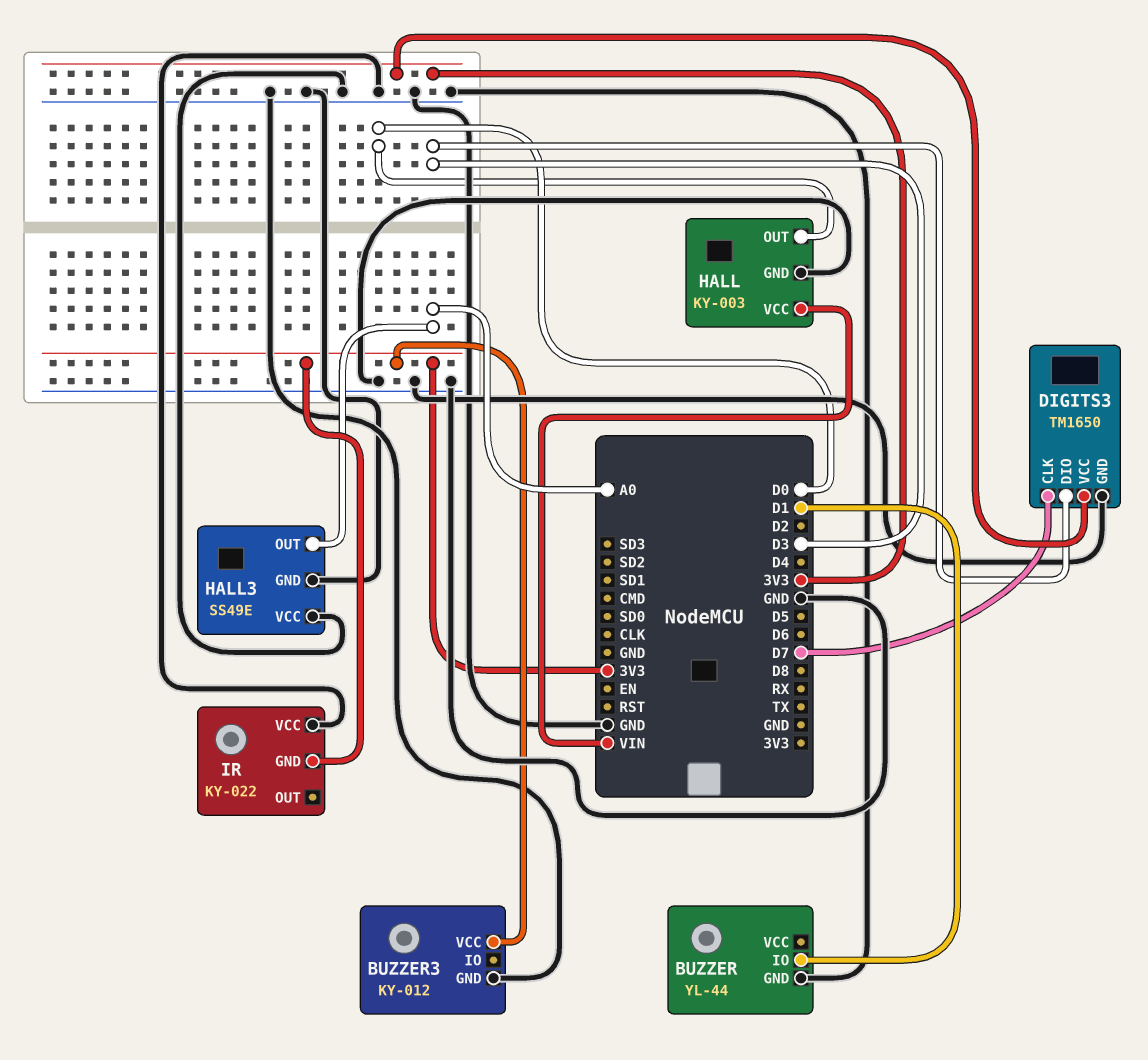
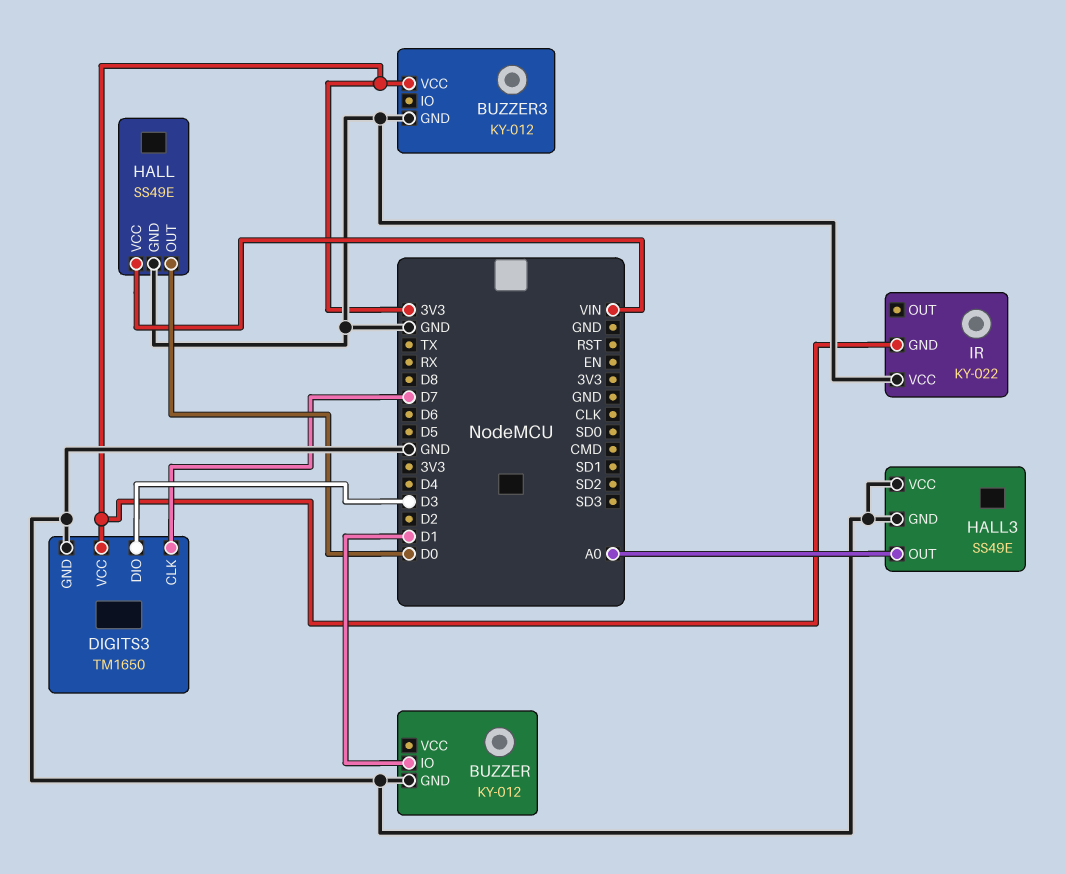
BUZZER: YL-44 -> KY-012
HALL: KY-003 -> SS49E

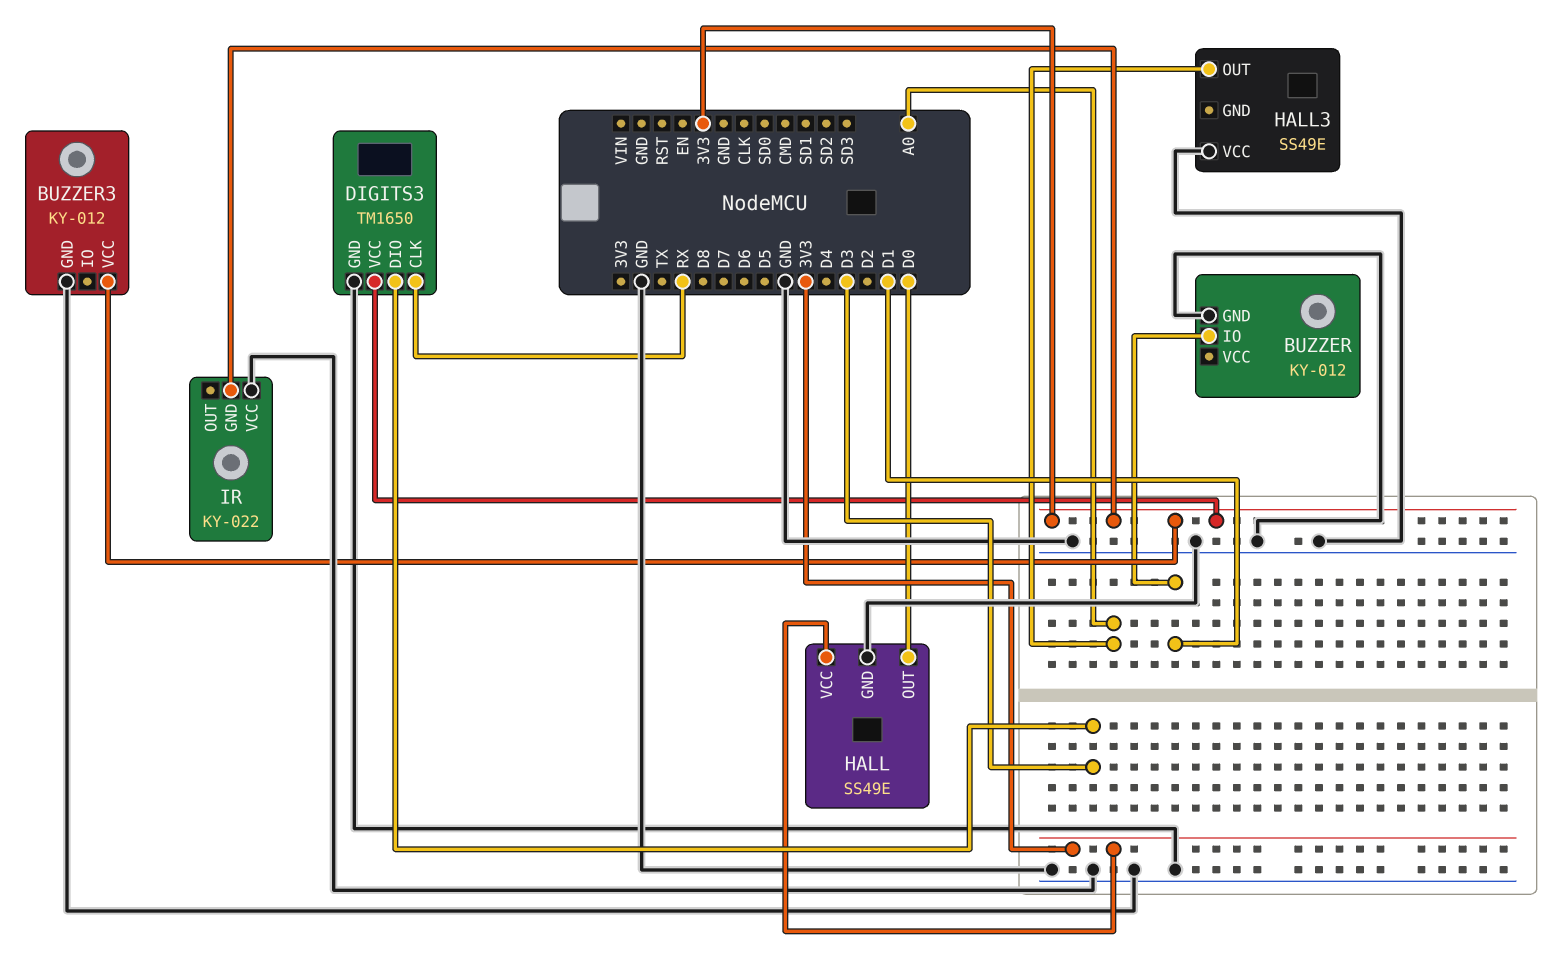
DIGITS3 pin CLK: D7 -> RX
HALL pin VCC: VIN -> 3V3
HALL3 pin GND: GND -> none

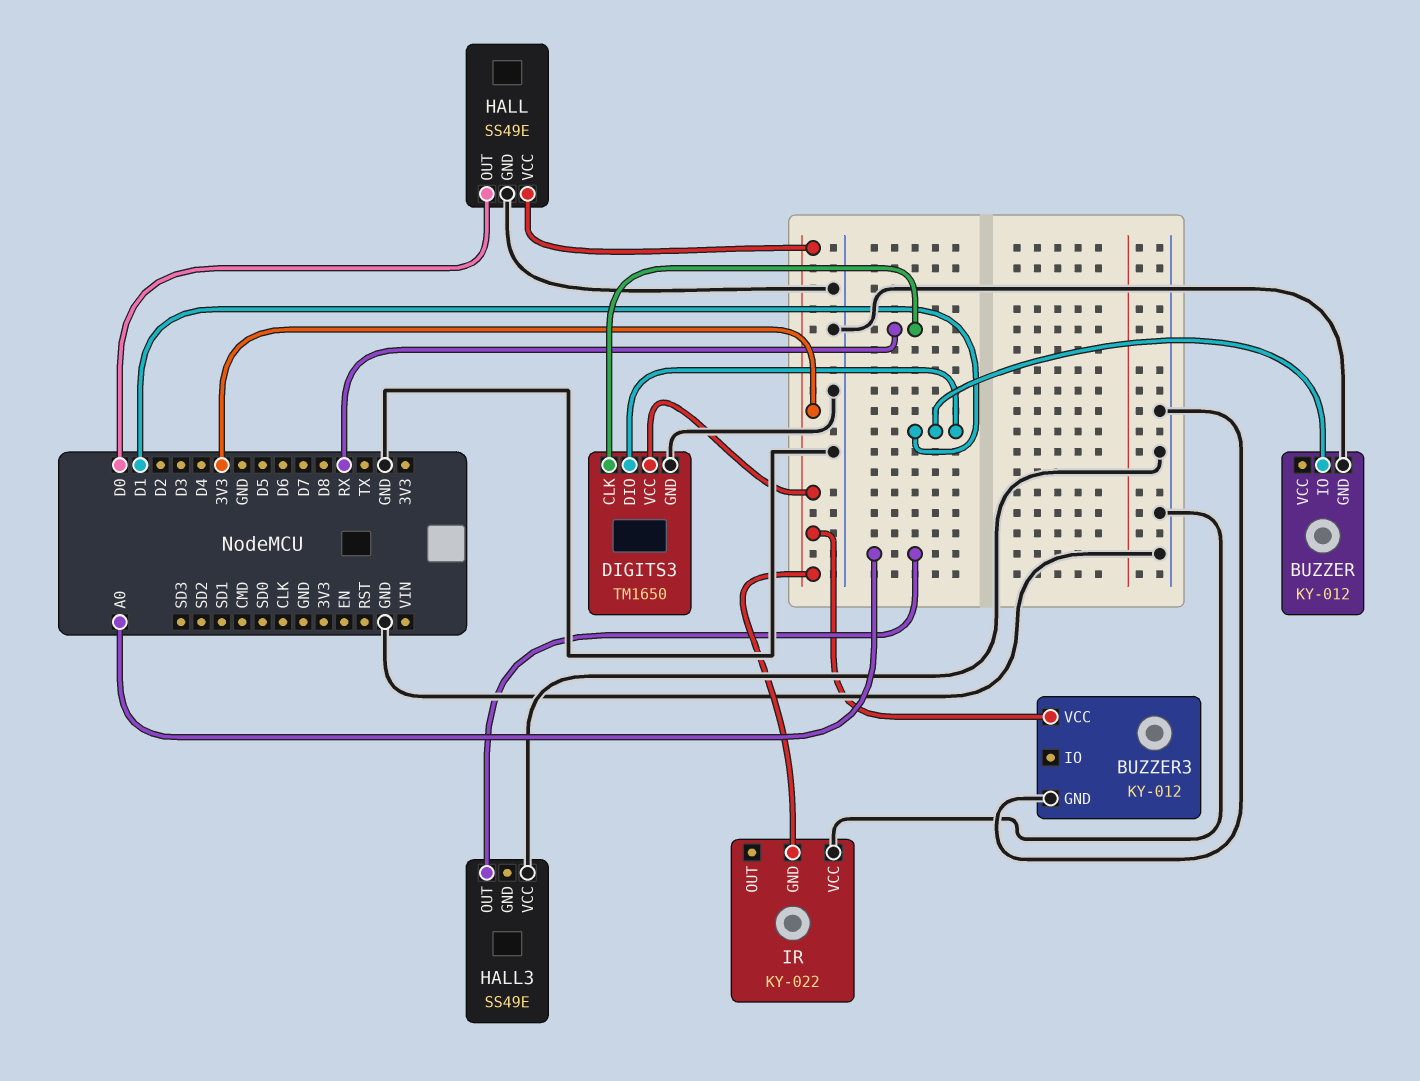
DIGITS3 pin DIO: D3 -> D1

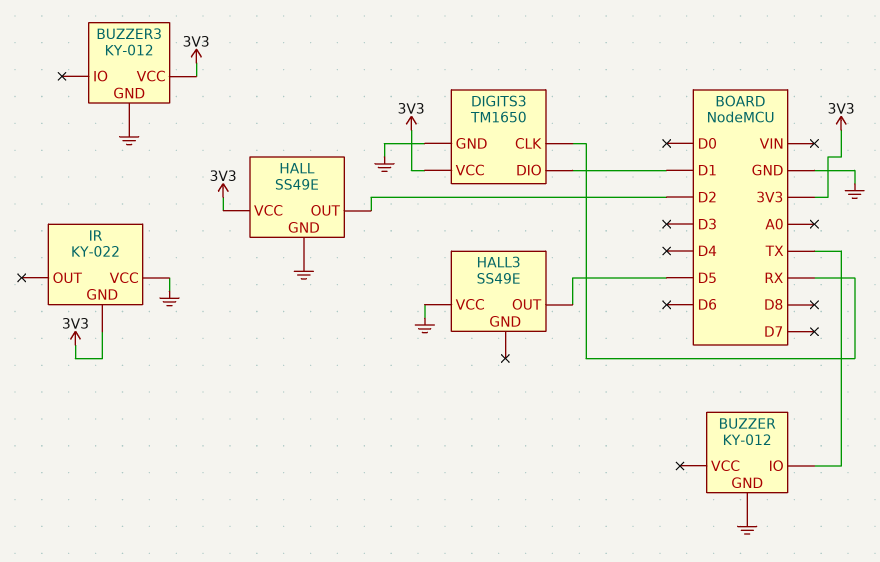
BUZZER pin IO: D1 -> TX
HALL pin OUT: D0 -> D2
HALL3 pin OUT: A0 -> D5

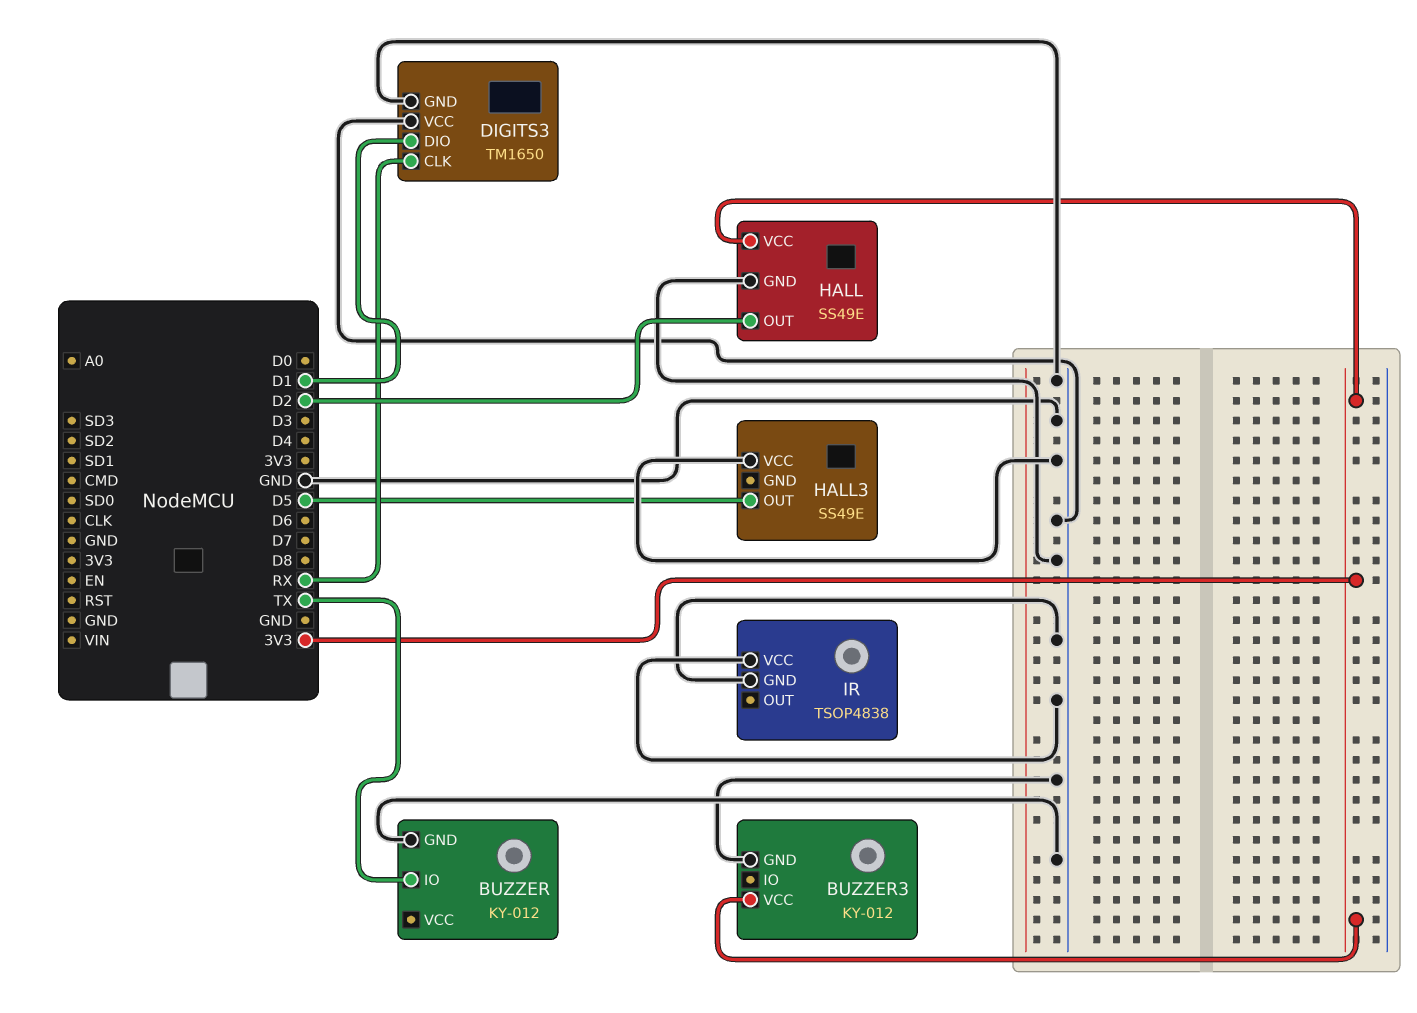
DIGITS3 pin VCC: 3V3 -> GND
IR: KY-022 -> TSOP4838
IR pin GND: 3V3 -> GND

